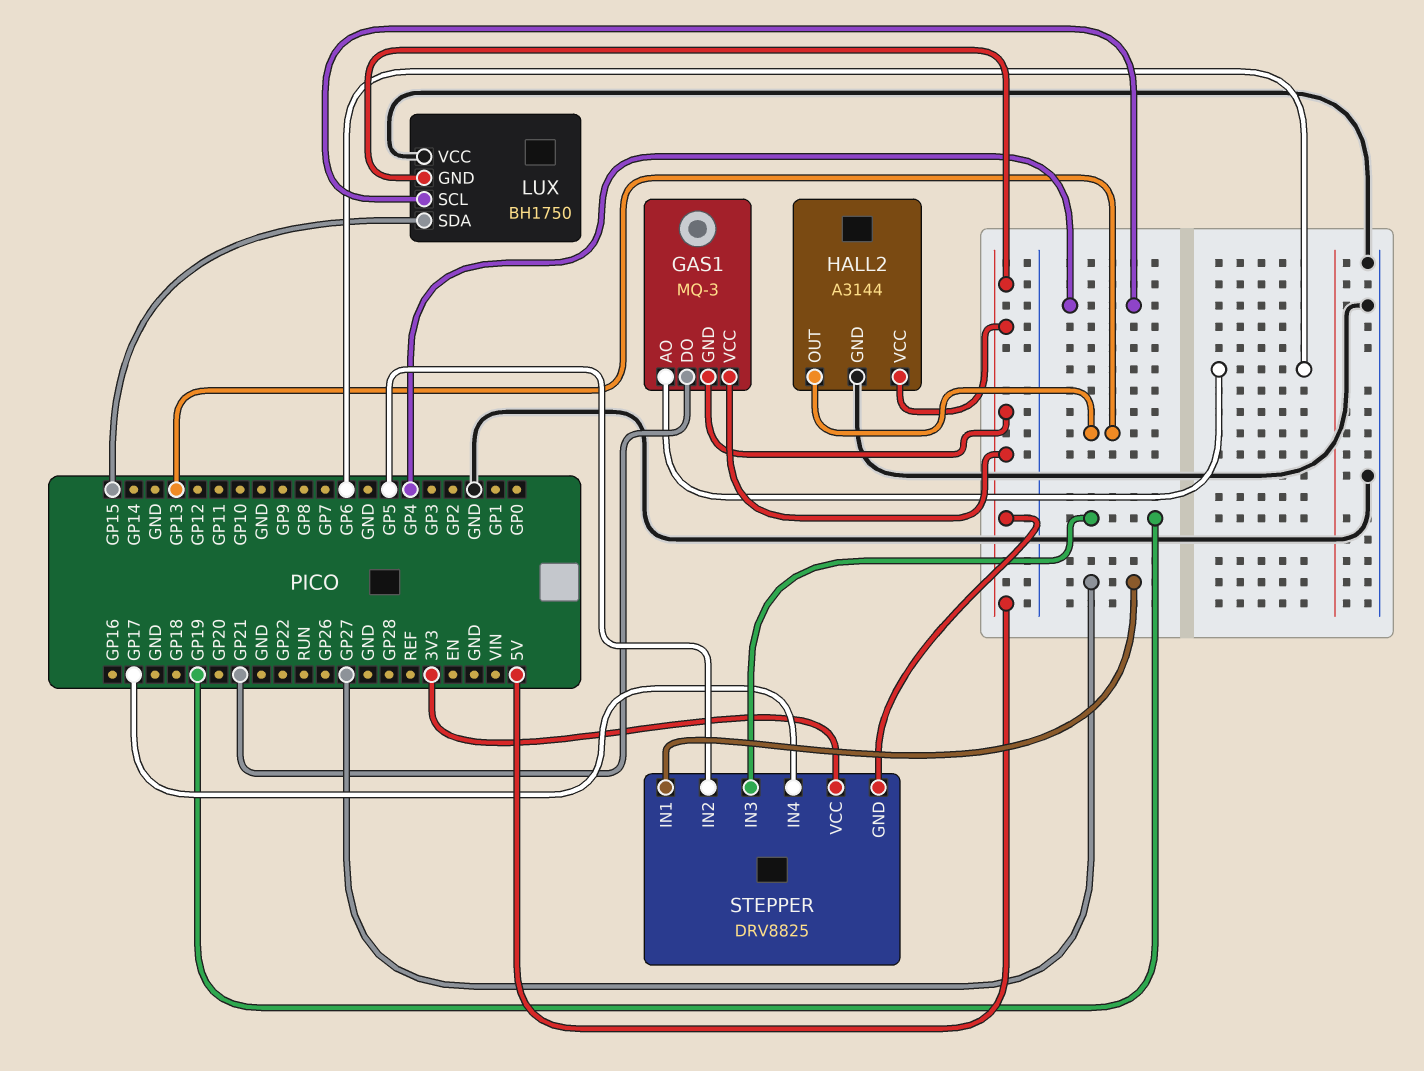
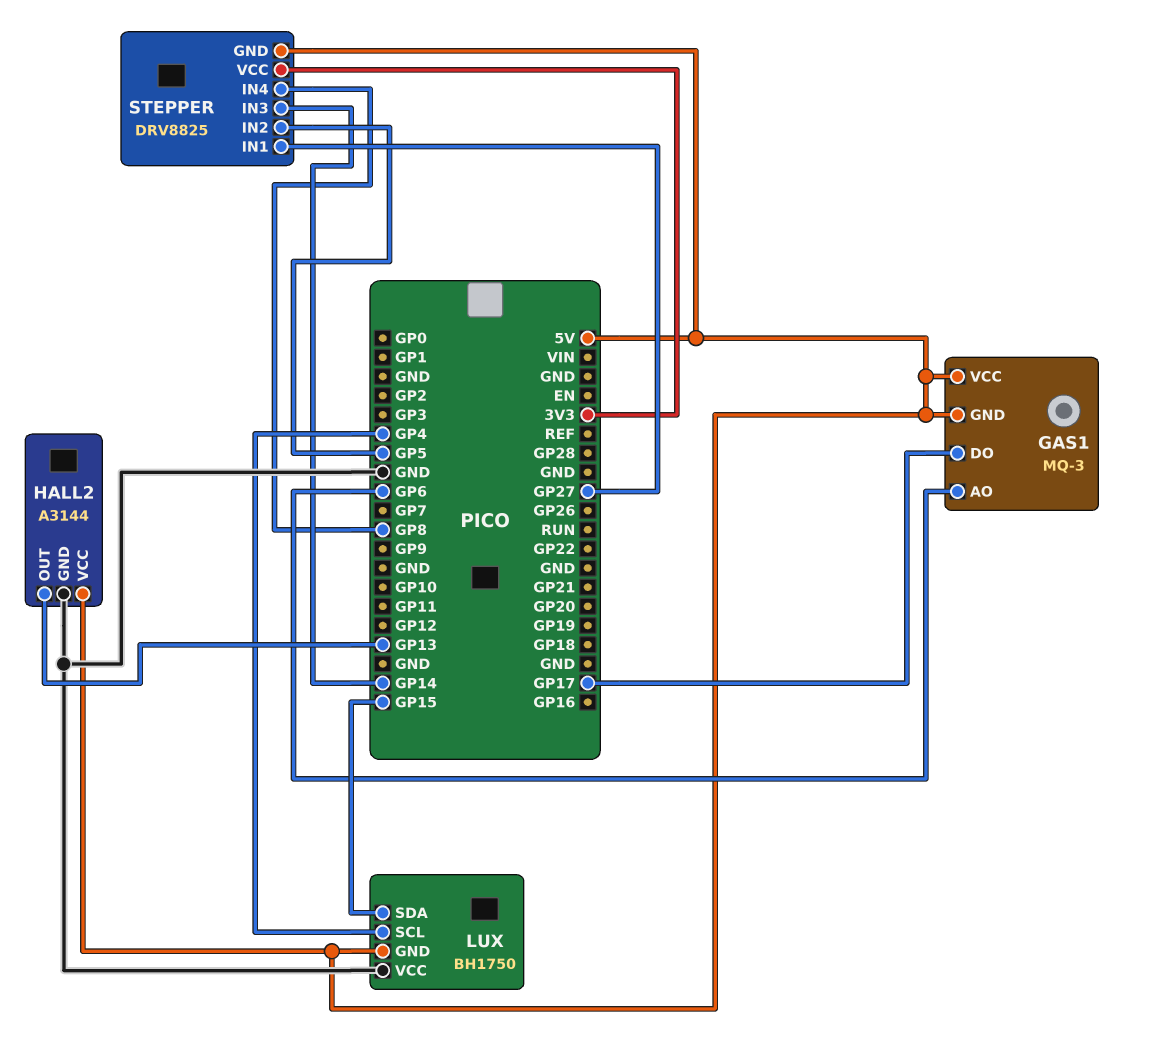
GAS1 pin DO: GP21 -> GP17
STEPPER pin IN3: GP19 -> GP14
STEPPER pin IN4: GP17 -> GP8

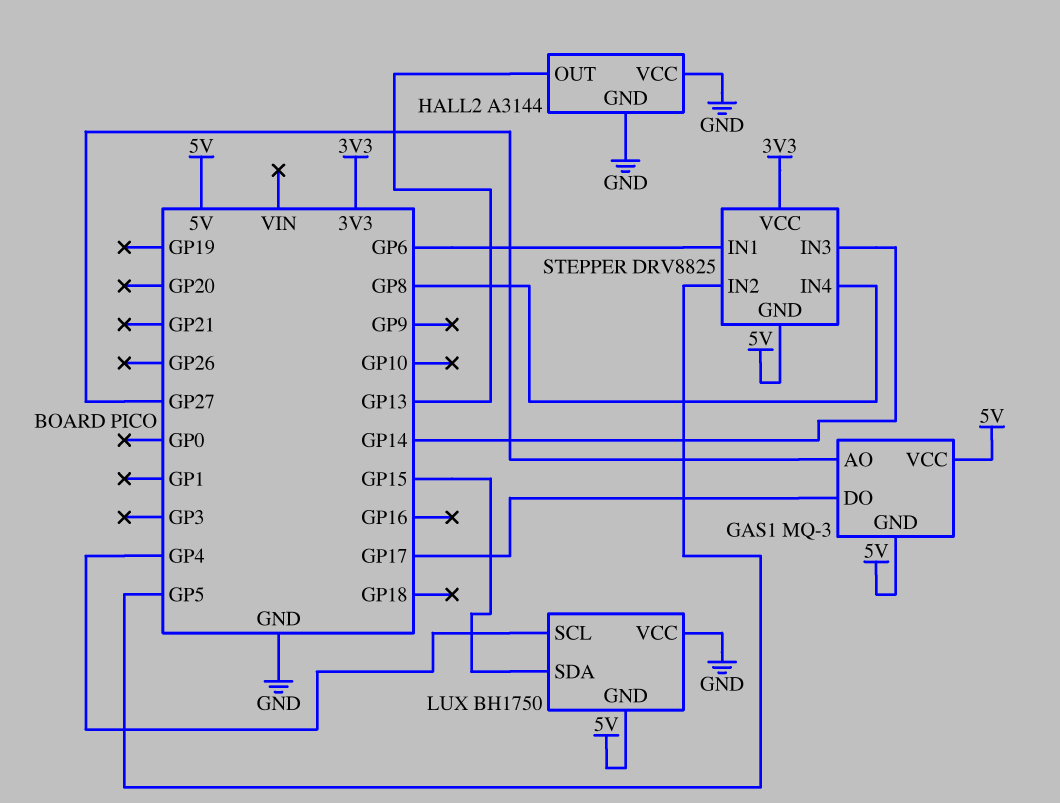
GAS1 pin AO: GP6 -> GP27
HALL2 pin VCC: 5V -> GND
STEPPER pin IN1: GP27 -> GP6

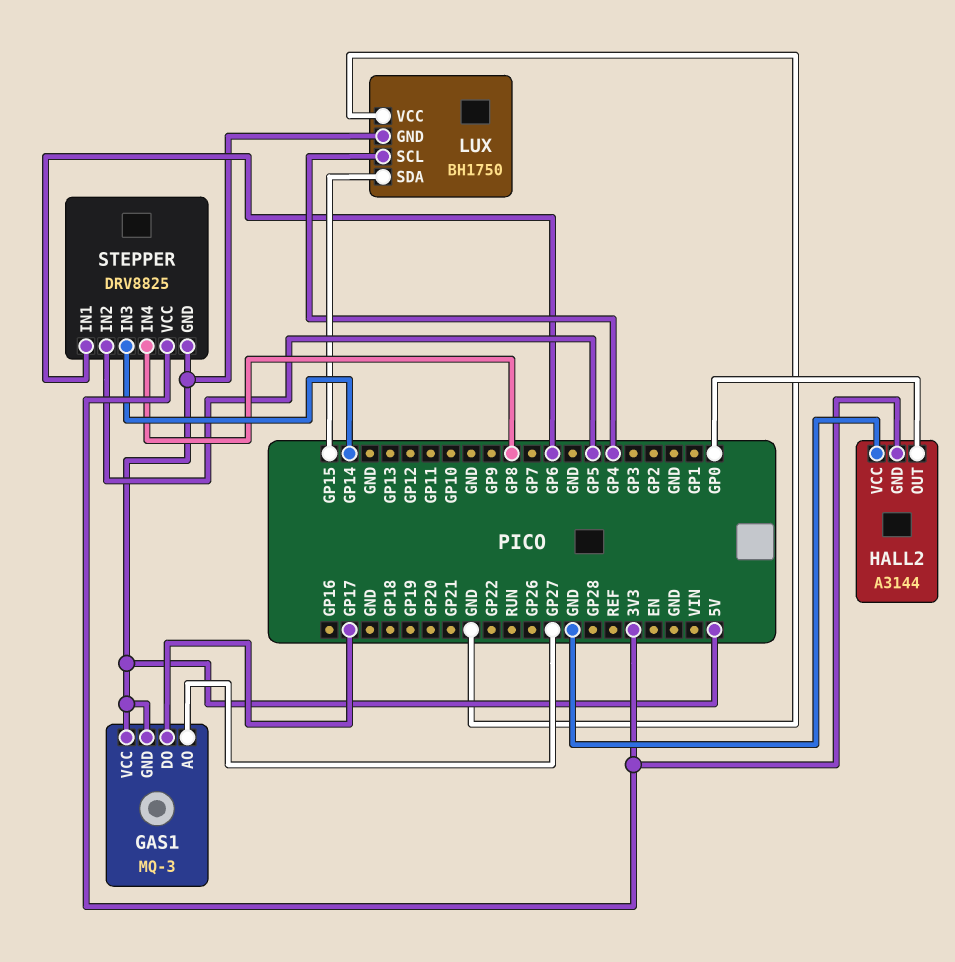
HALL2 pin GND: GND -> 3V3
HALL2 pin OUT: GP13 -> GP0

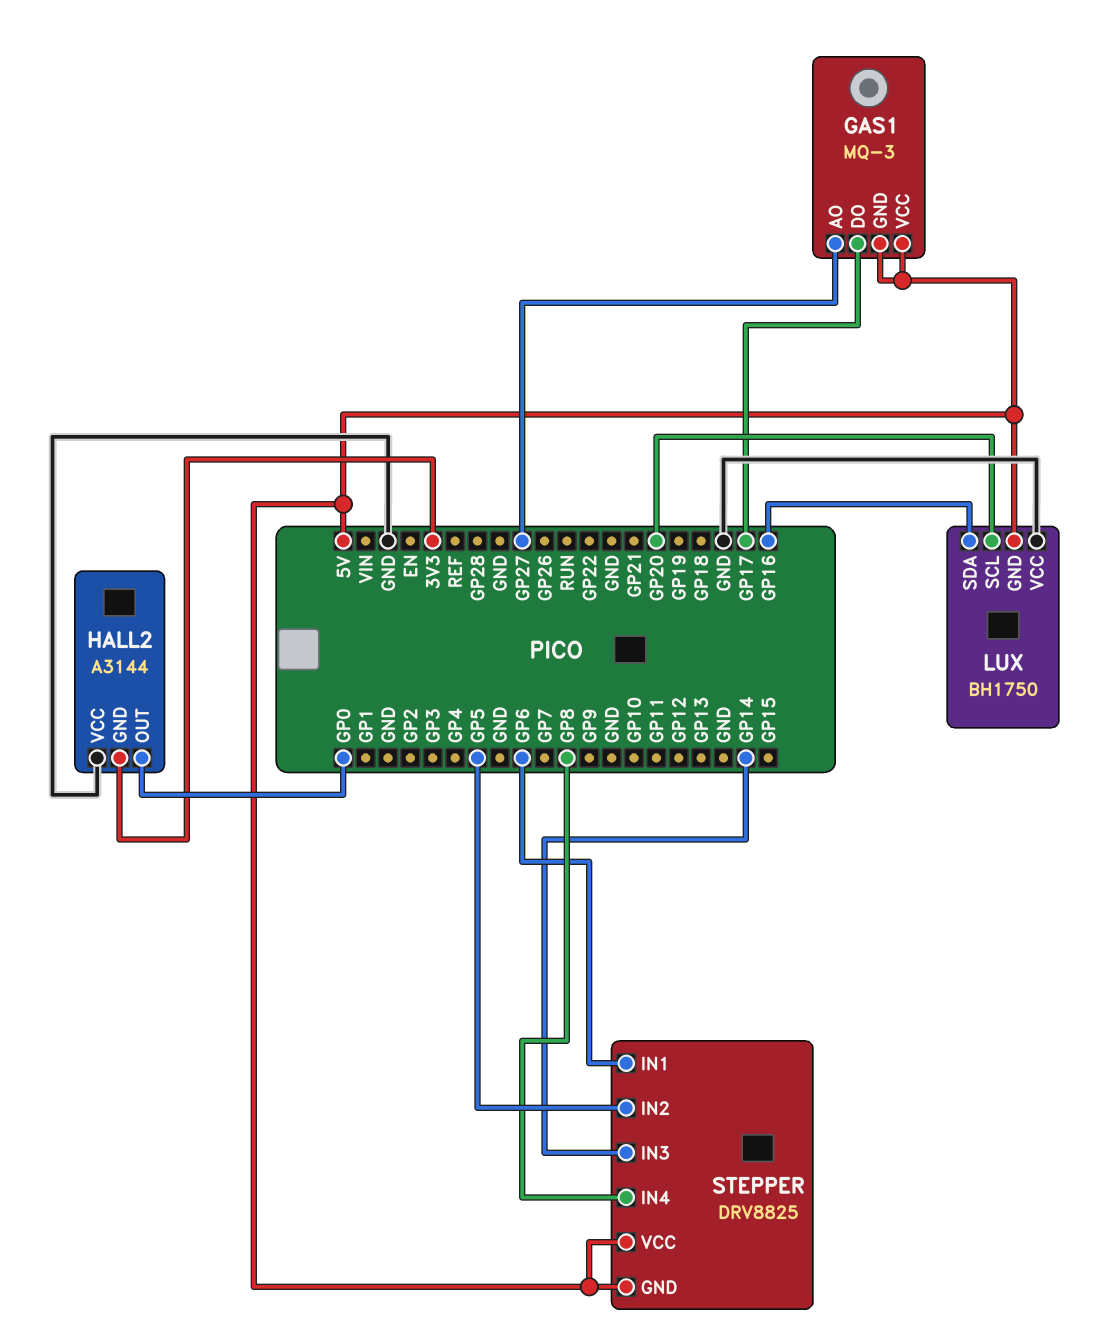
LUX pin SCL: GP4 -> GP20
LUX pin SDA: GP15 -> GP16
STEPPER pin VCC: 3V3 -> 5V

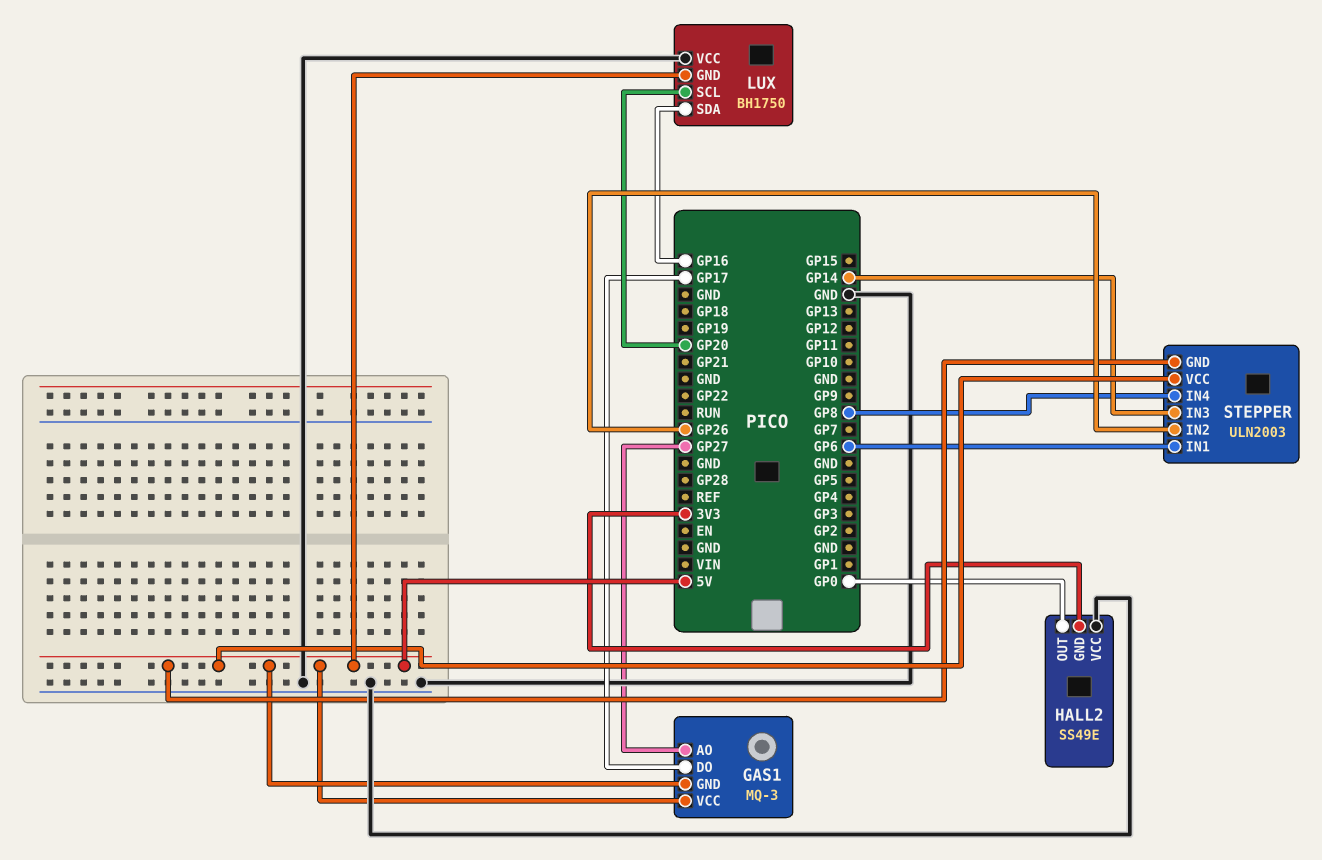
HALL2: A3144 -> SS49E
STEPPER: DRV8825 -> ULN2003
STEPPER pin IN2: GP5 -> GP26

